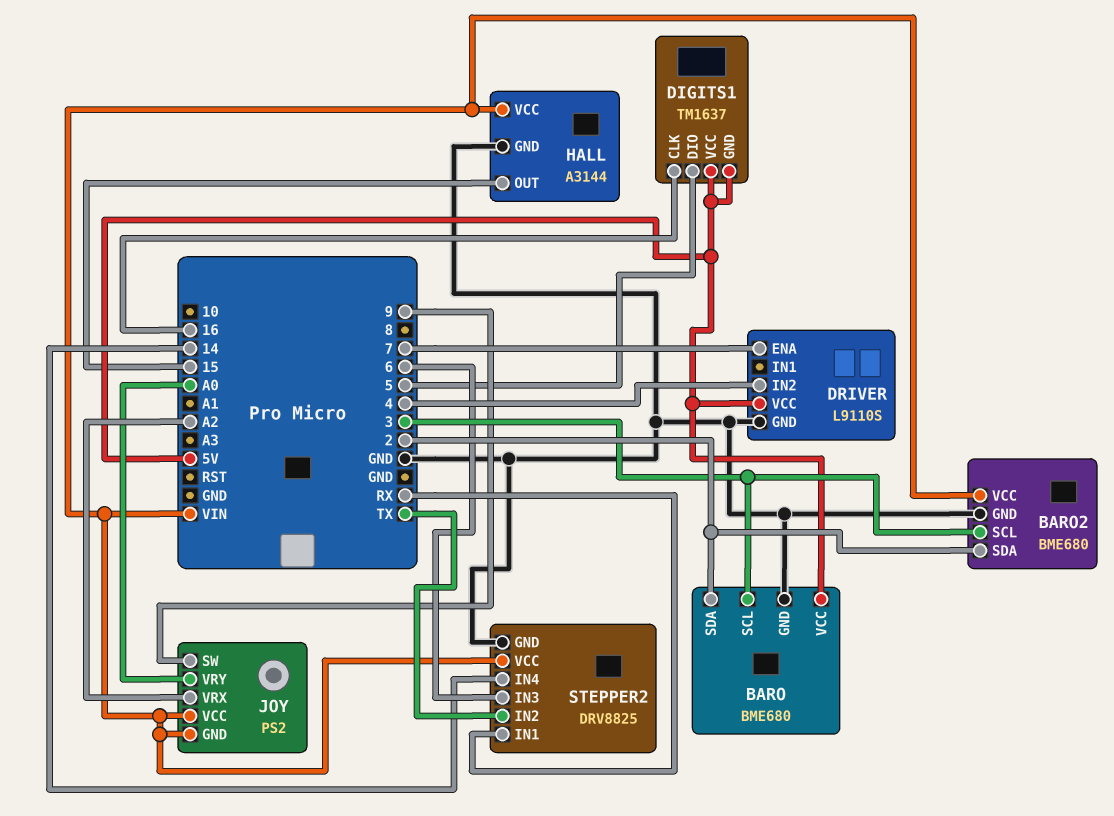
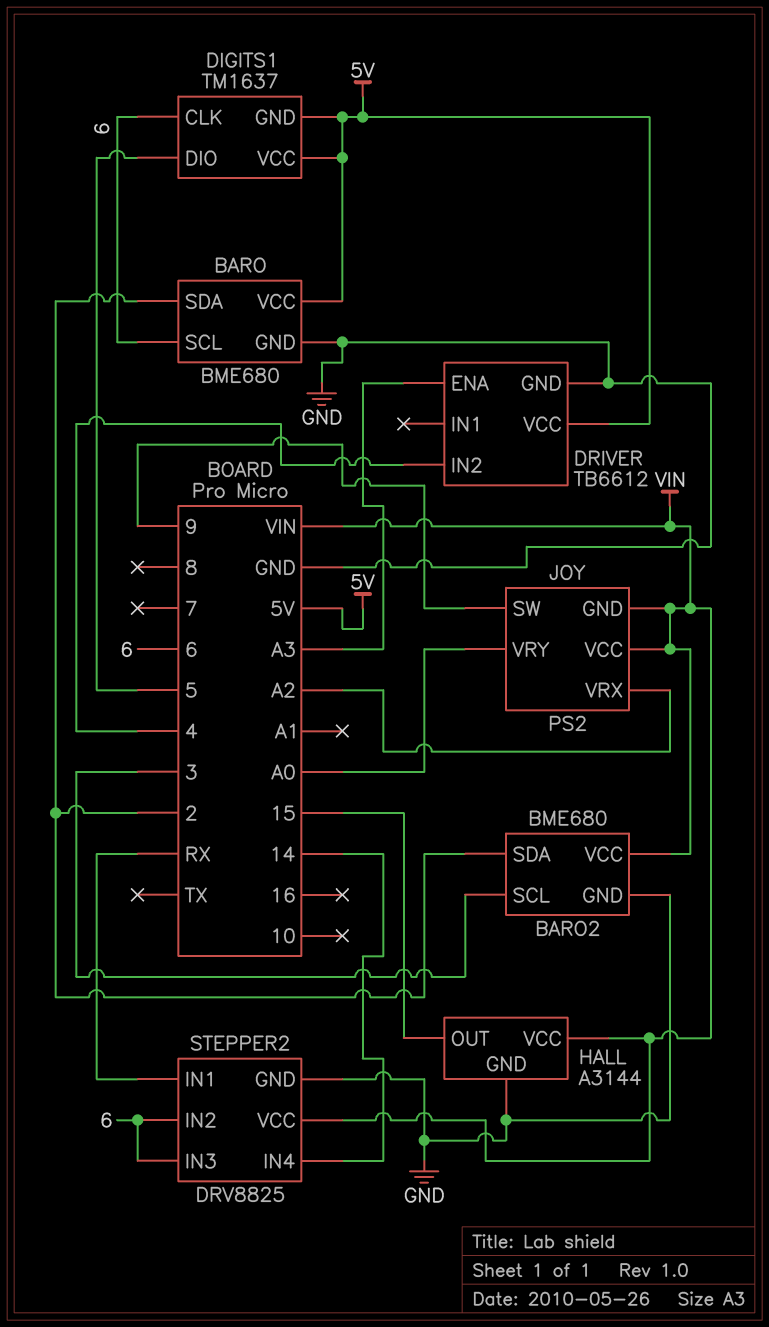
BARO pin SCL: 3 -> 6
DIGITS1 pin CLK: 16 -> 6
DRIVER: L9110S -> TB6612
DRIVER pin ENA: 7 -> A3
STEPPER2 pin IN2: TX -> 6

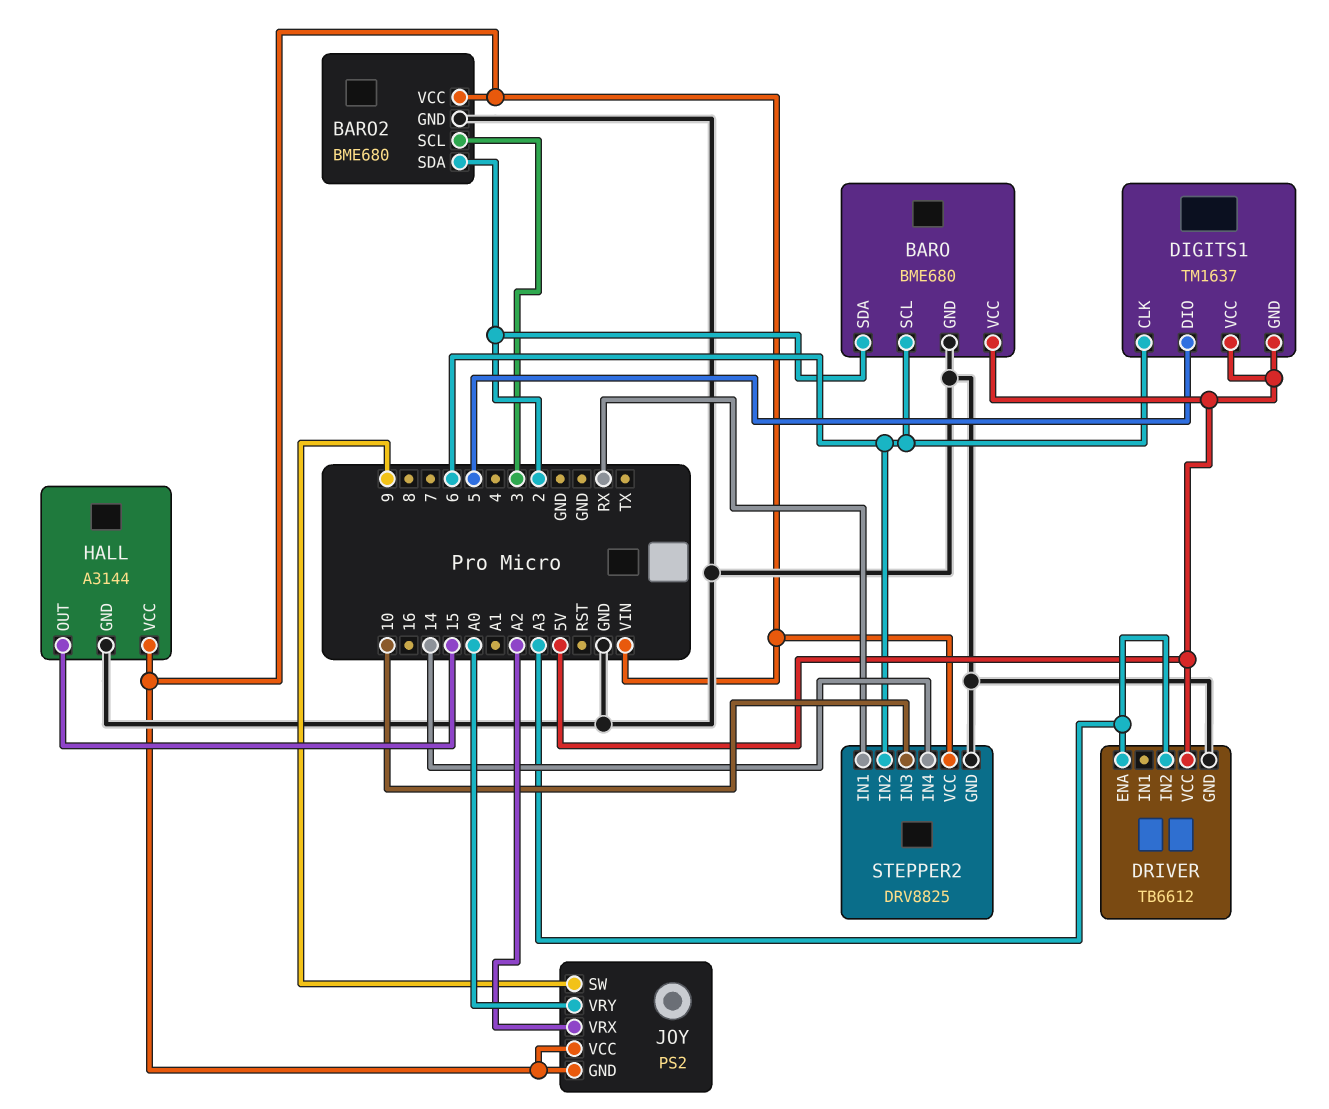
DRIVER pin IN2: 4 -> A3
STEPPER2 pin IN3: 6 -> 10

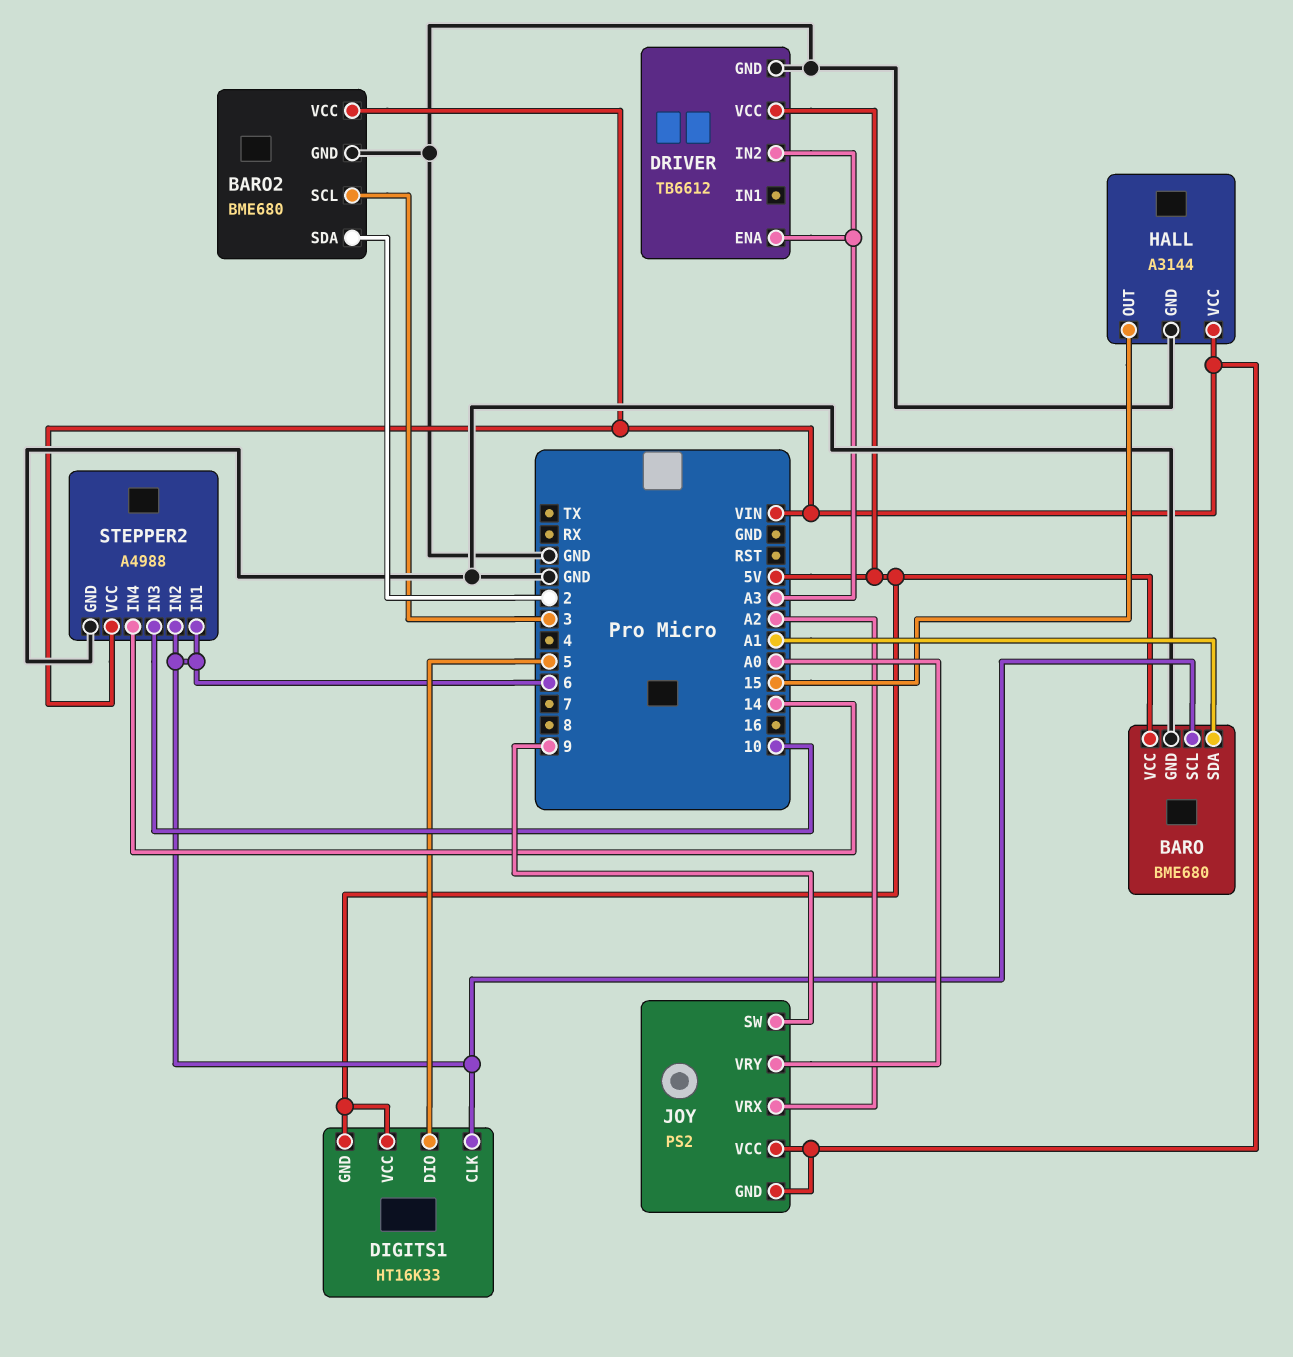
BARO pin SDA: 2 -> A1
DIGITS1: TM1637 -> HT16K33
STEPPER2: DRV8825 -> A4988
STEPPER2 pin IN1: RX -> 6

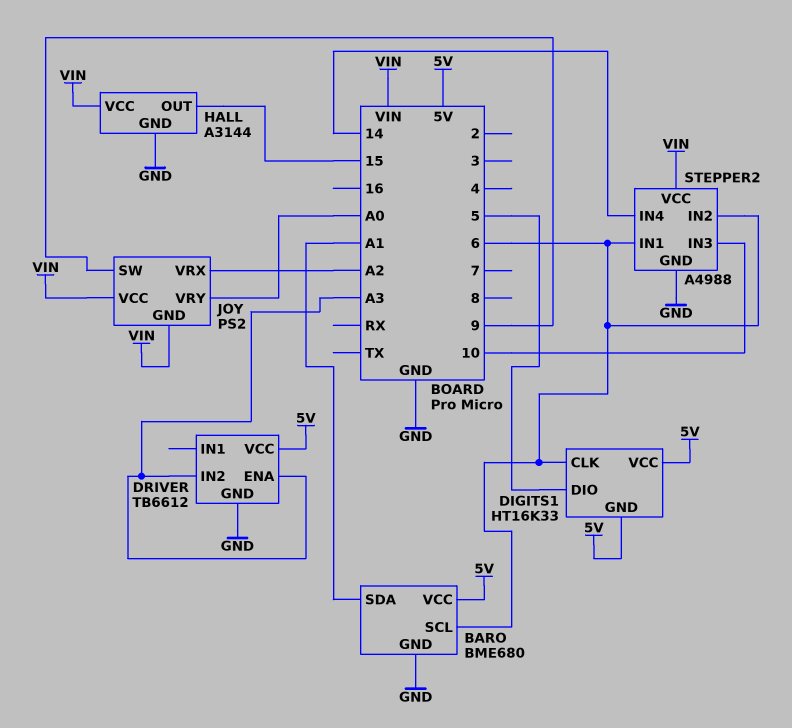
BARO2: BME680 -> none
BARO2 pin GND: GND -> none
BARO2 pin SCL: 3 -> none
BARO2 pin SDA: 2 -> none
BARO2 pin VCC: VIN -> none

